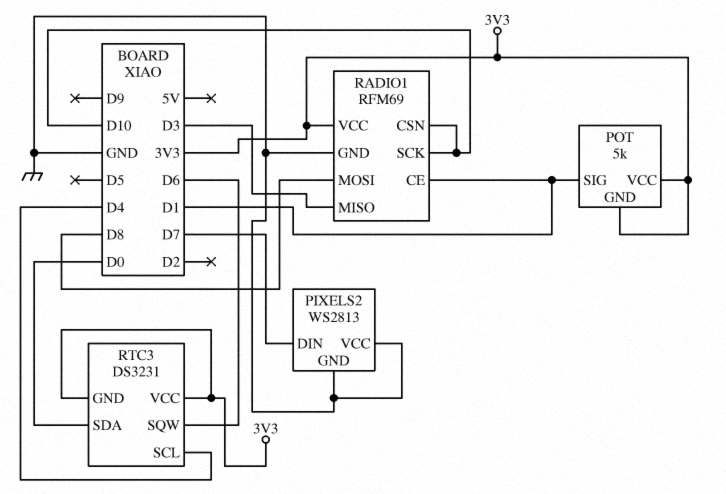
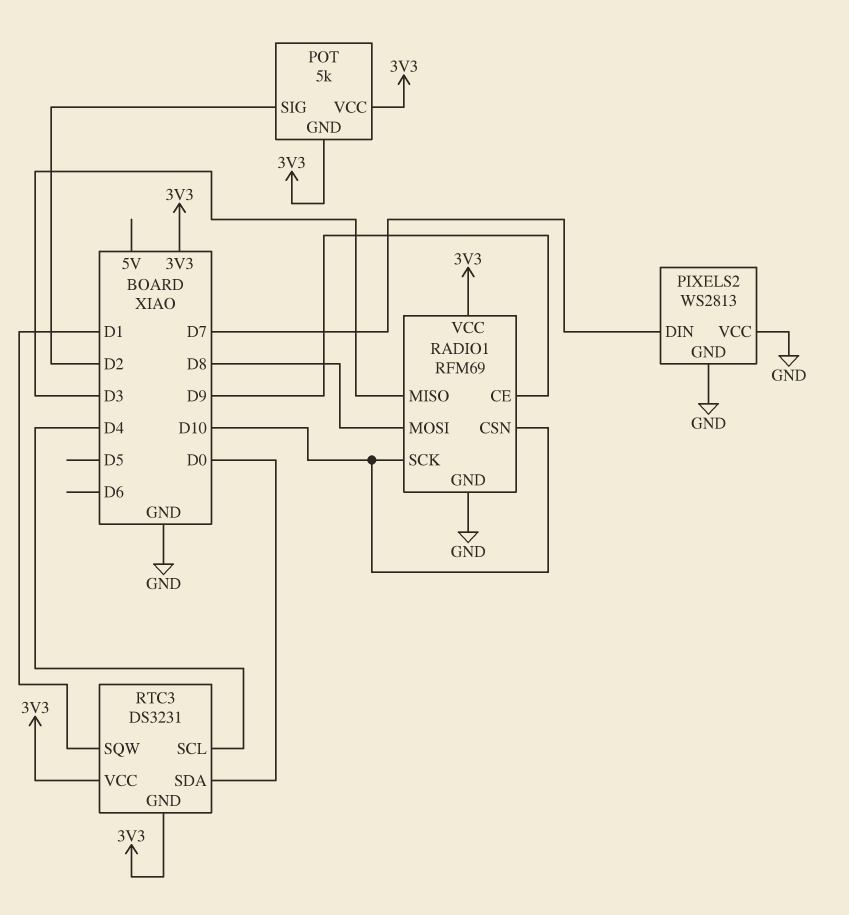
POT pin SIG: D1 -> D2
RADIO1 pin CE: D1 -> D9
RTC3 pin SQW: D6 -> D1

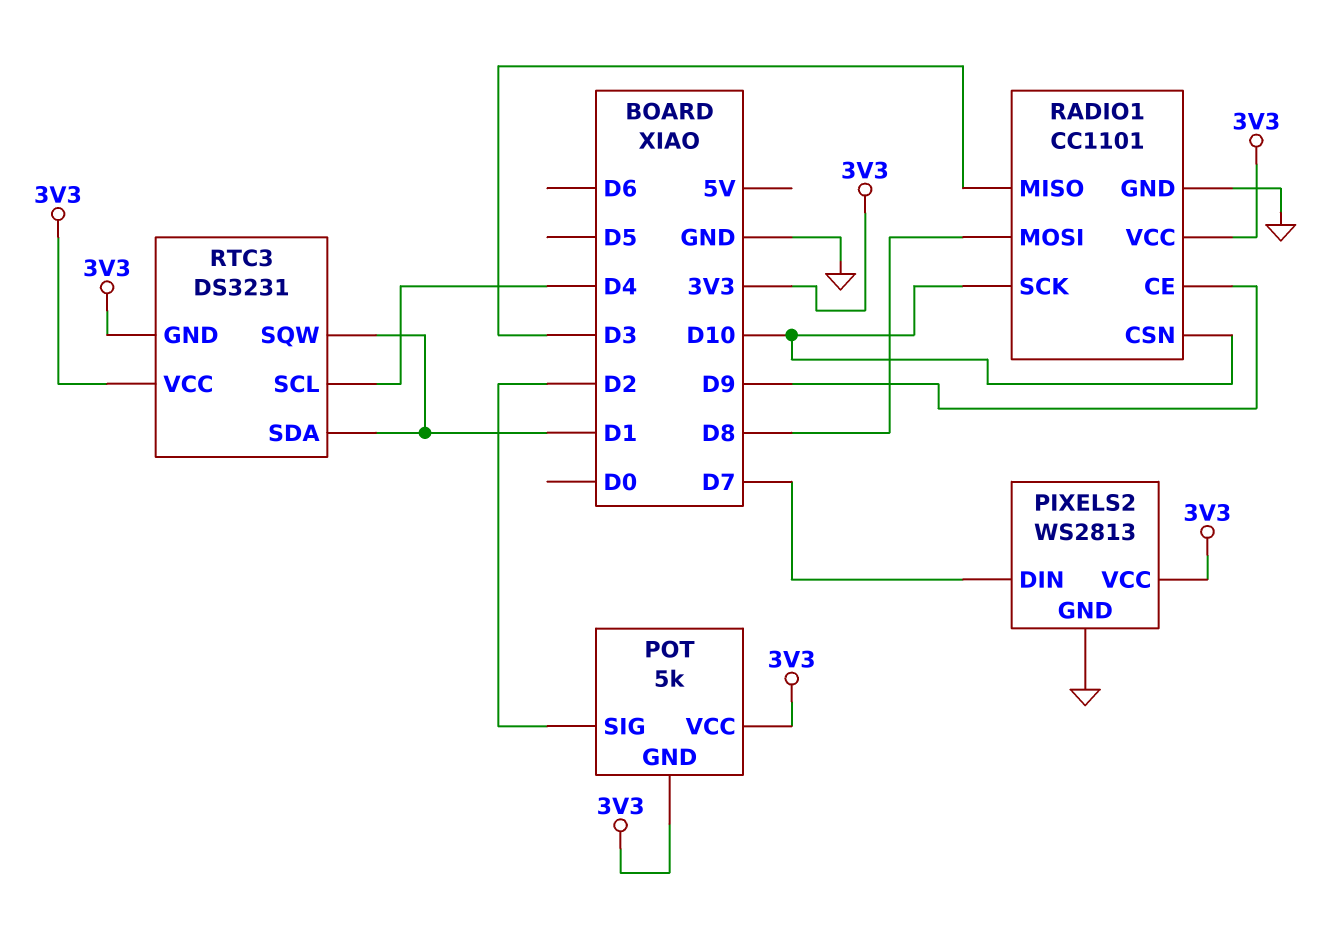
PIXELS2 pin VCC: GND -> 3V3
RADIO1: RFM69 -> CC1101
RTC3 pin SDA: D0 -> D1

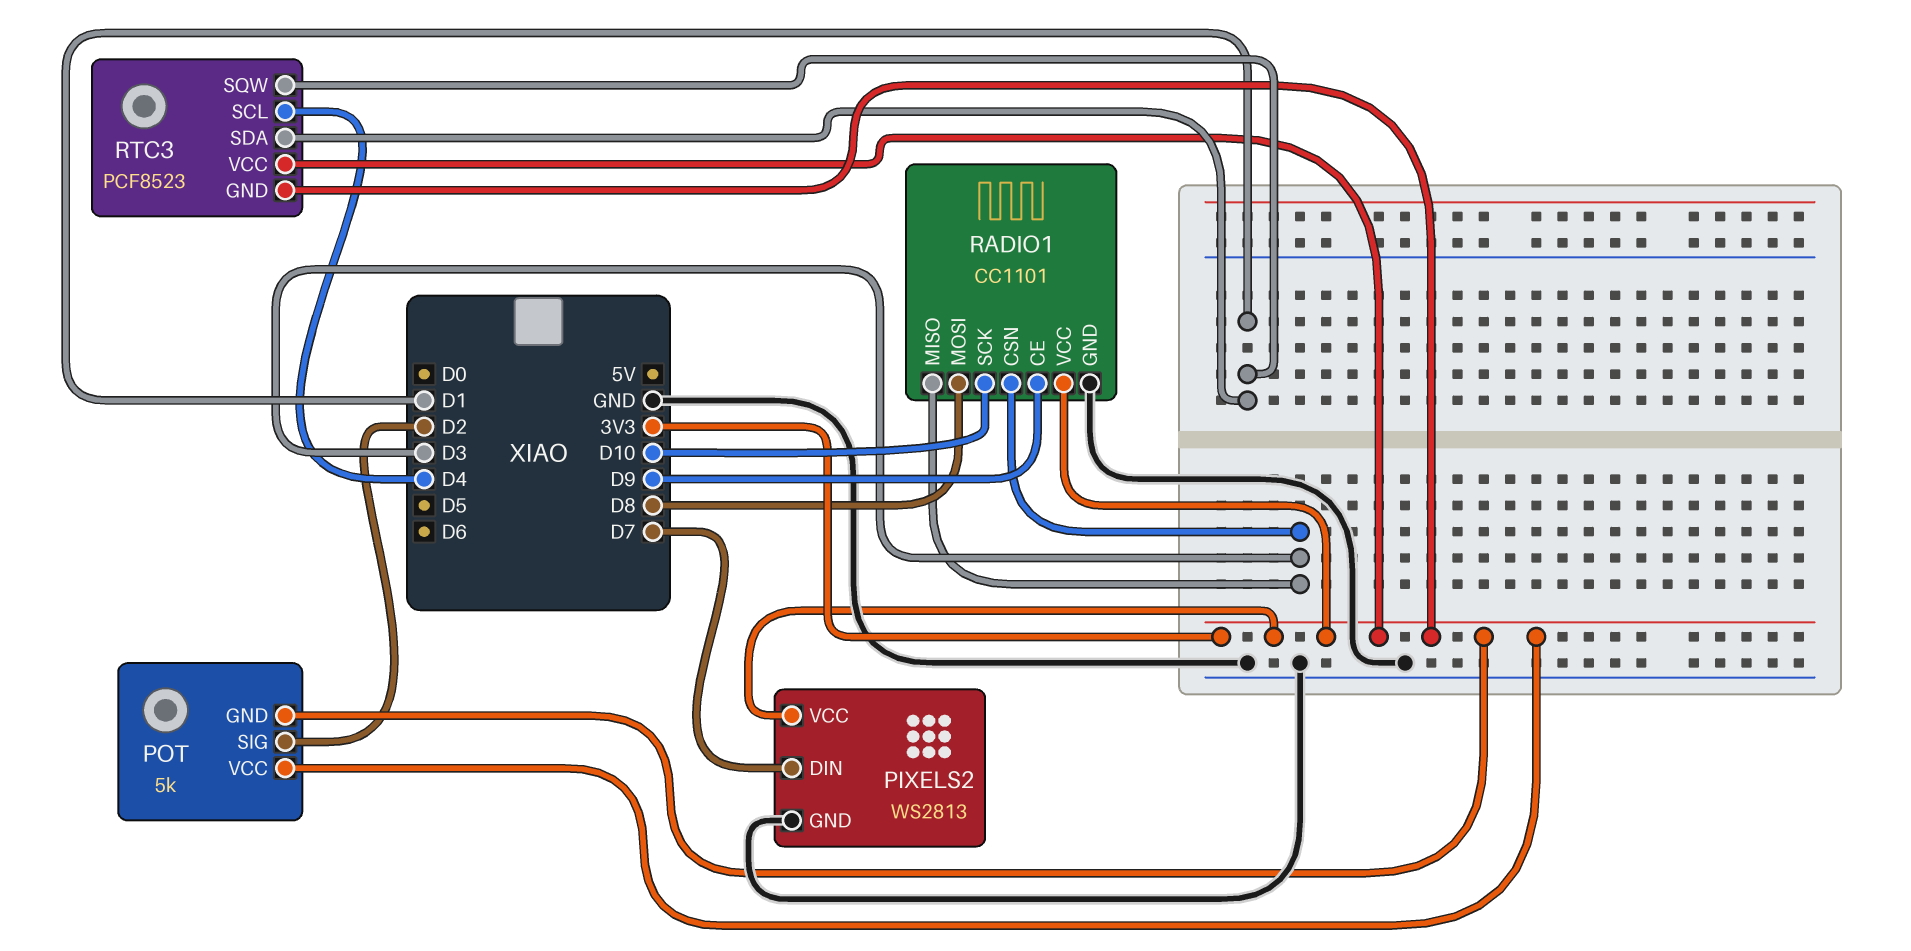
RADIO1 pin CSN: D10 -> D3
RTC3: DS3231 -> PCF8523

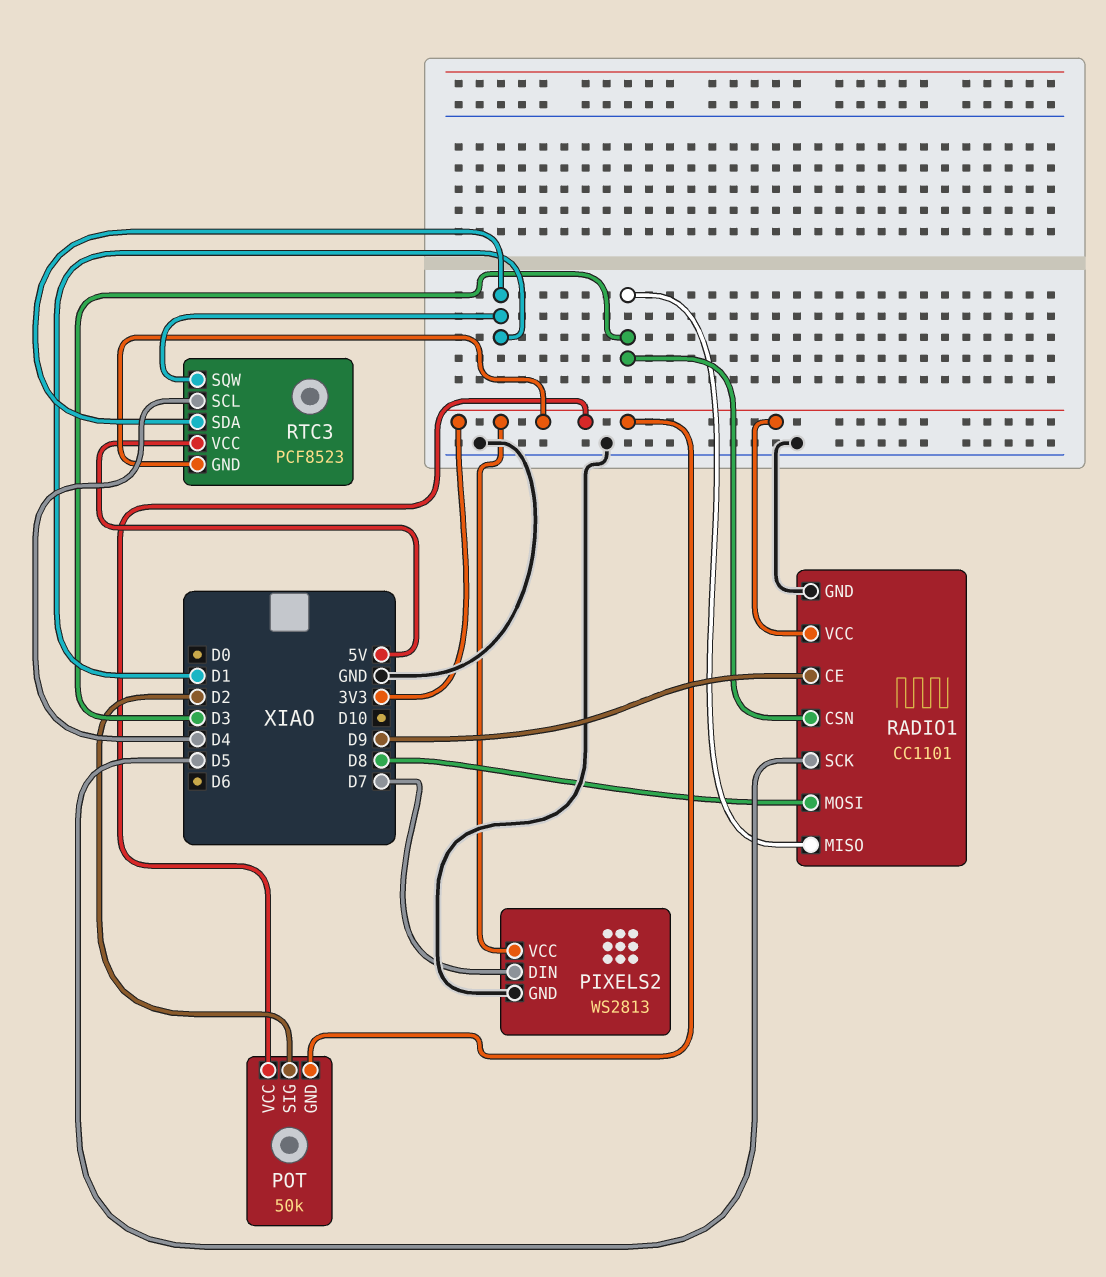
POT: 5k -> 50k
RADIO1 pin SCK: D10 -> D5
RTC3 pin VCC: 3V3 -> 5V

